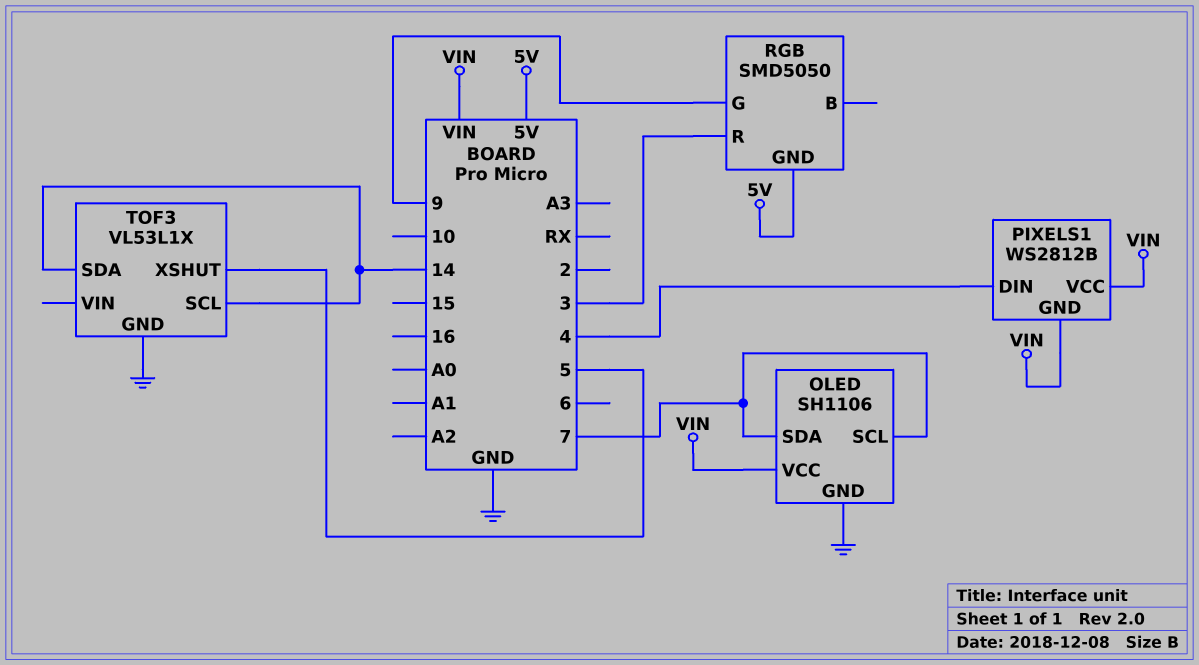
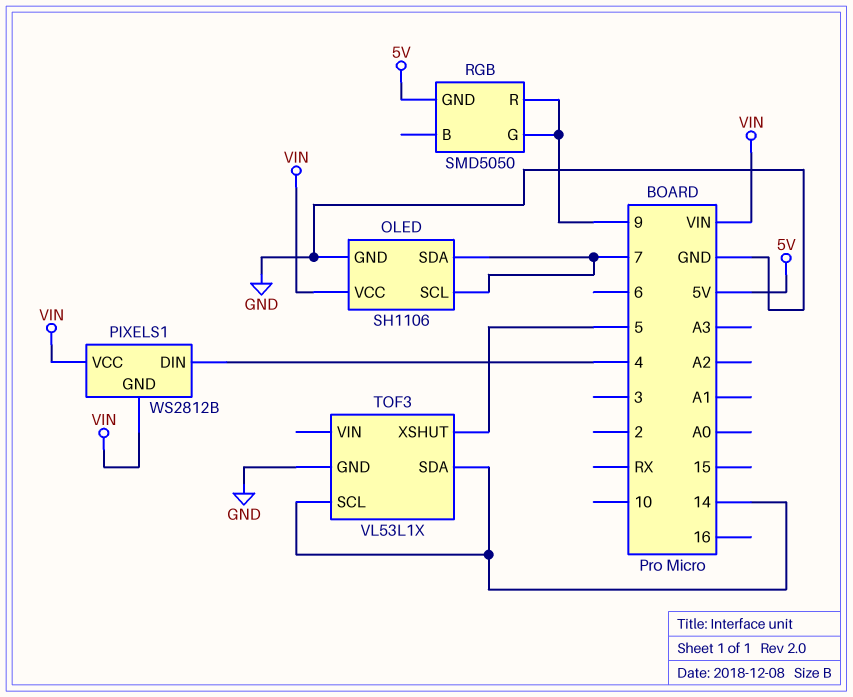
RGB pin R: 3 -> 9

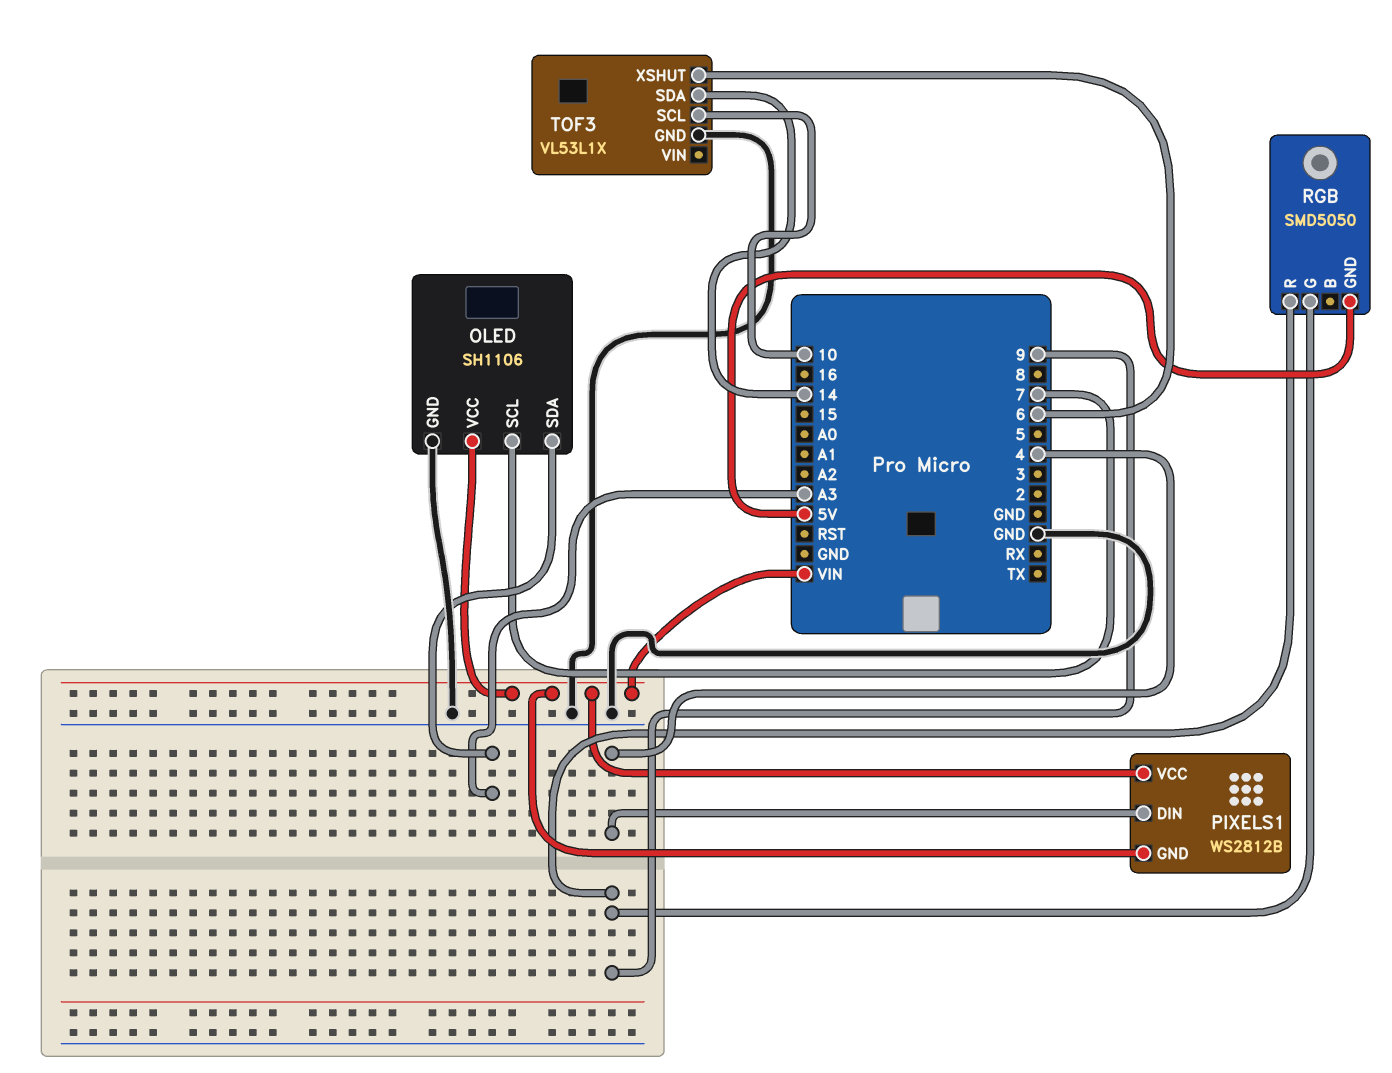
OLED pin SDA: 7 -> A3
TOF3 pin SCL: 14 -> 10
TOF3 pin XSHUT: 5 -> 6

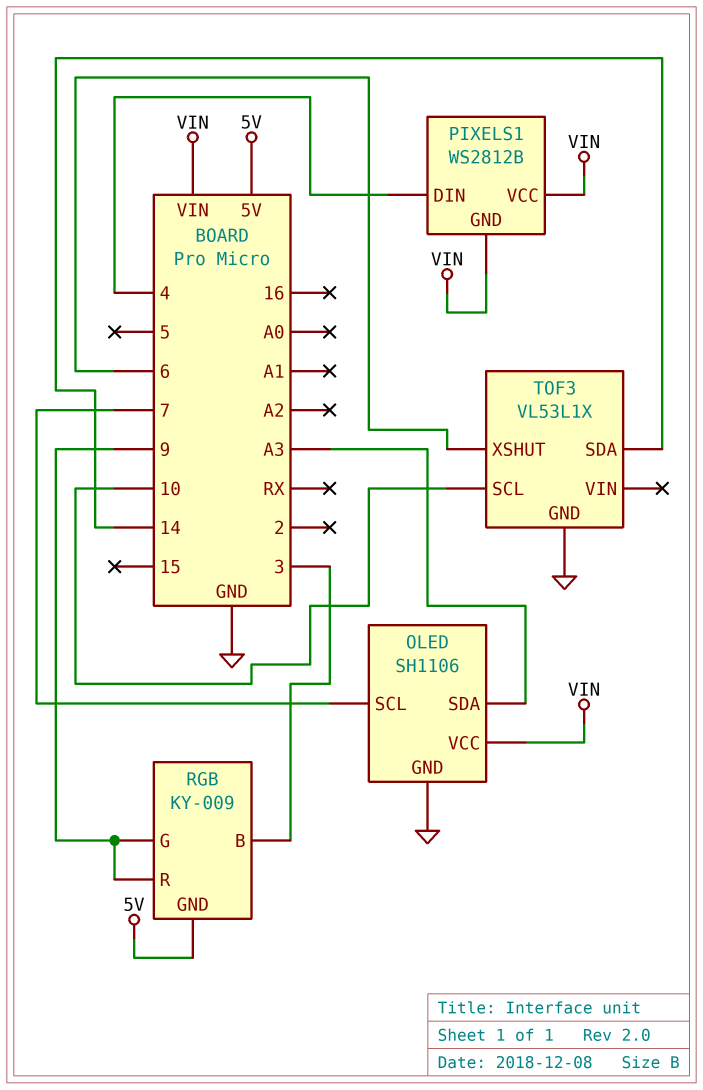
RGB: SMD5050 -> KY-009
RGB pin B: none -> 3

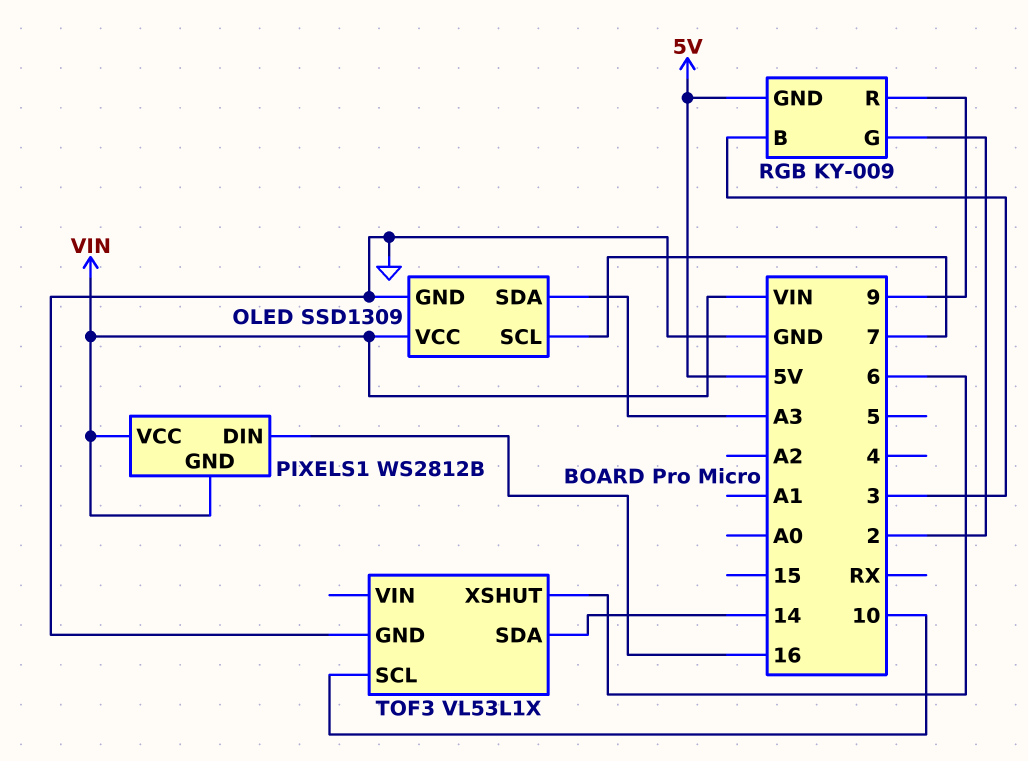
OLED: SH1106 -> SSD1309
PIXELS1 pin DIN: 4 -> 16
RGB pin G: 9 -> 2

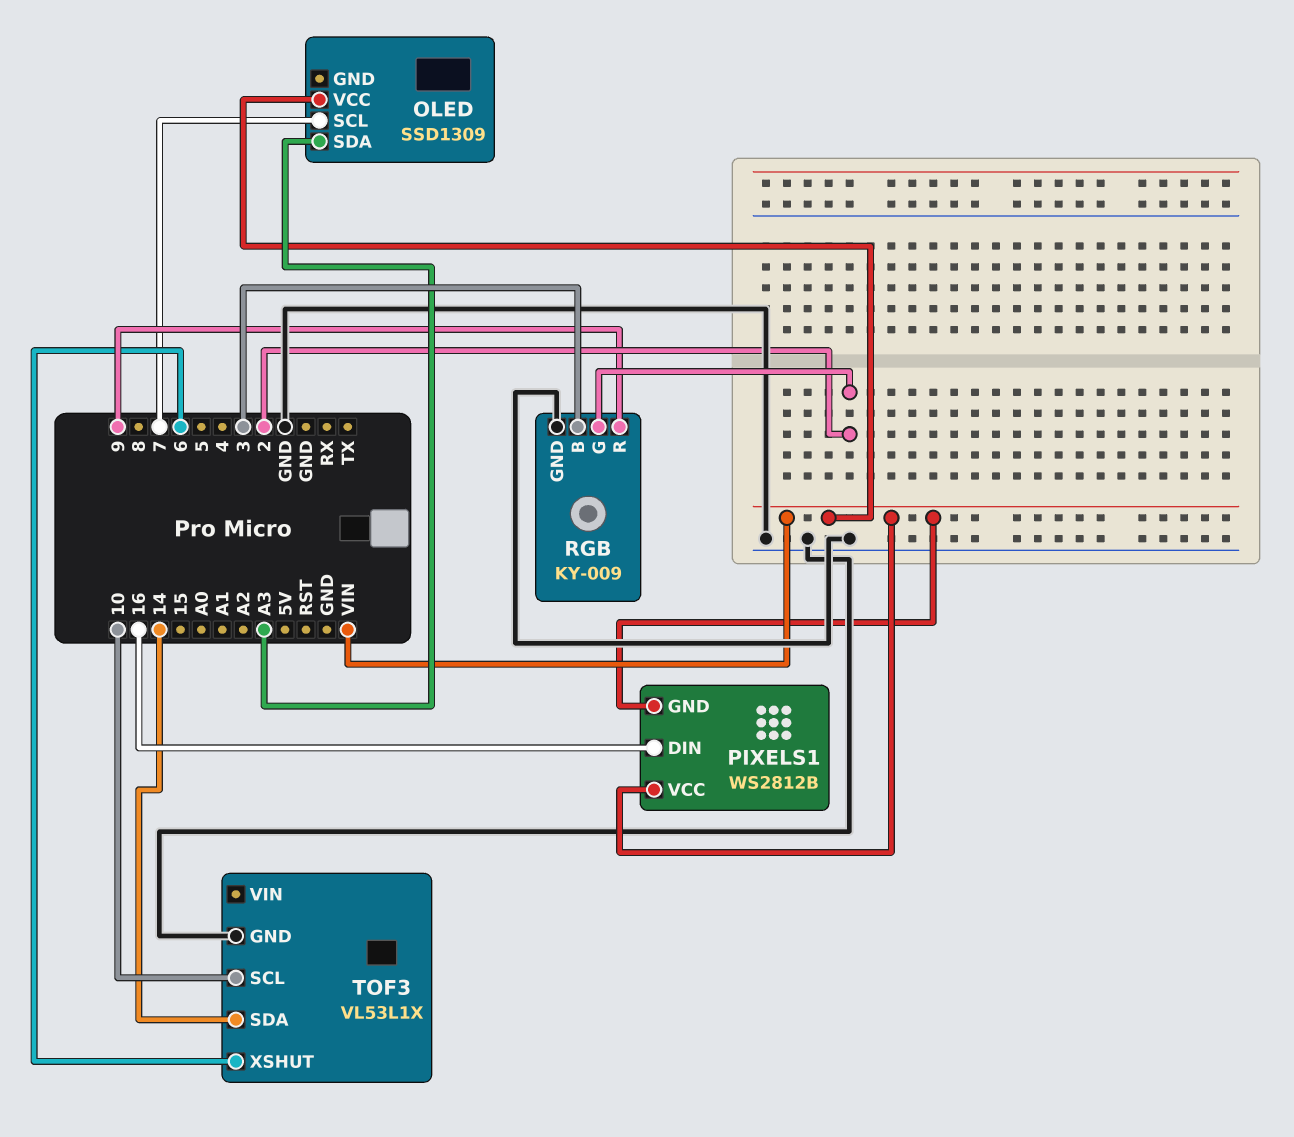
OLED pin GND: GND -> none
RGB pin GND: 5V -> GND

